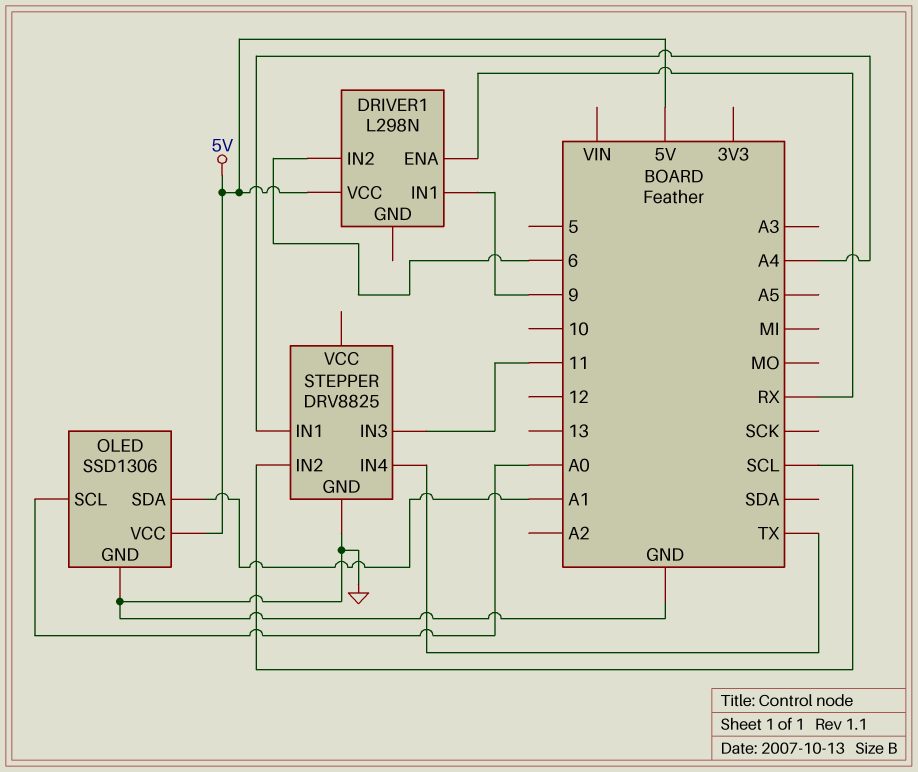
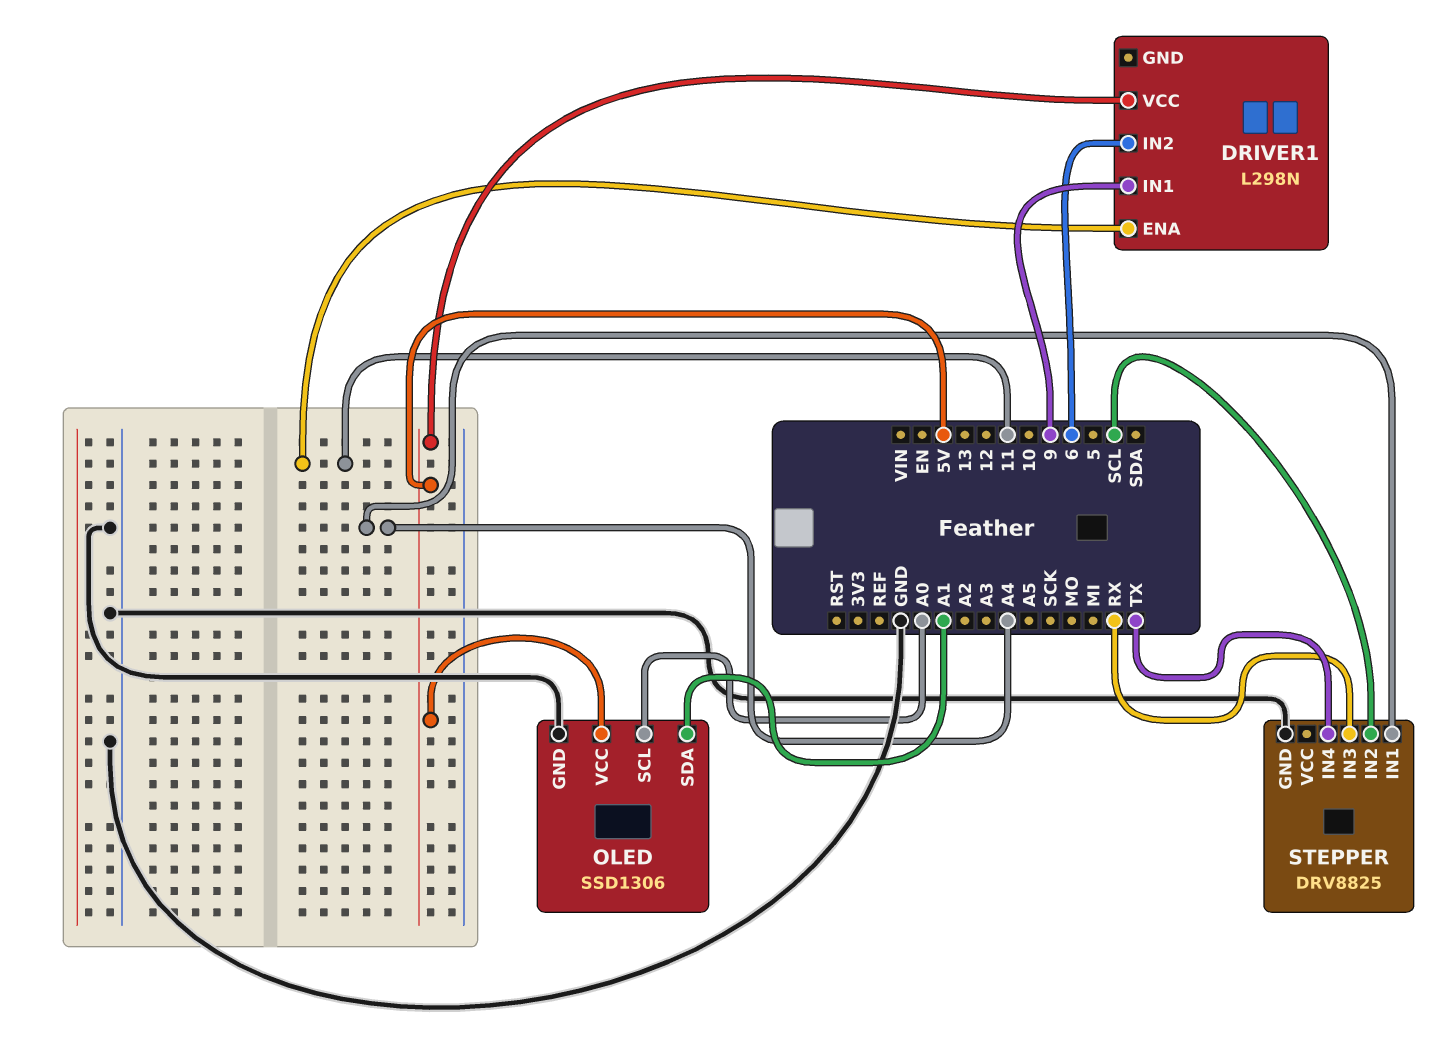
DRIVER1 pin ENA: RX -> 11
STEPPER pin IN3: 11 -> RX

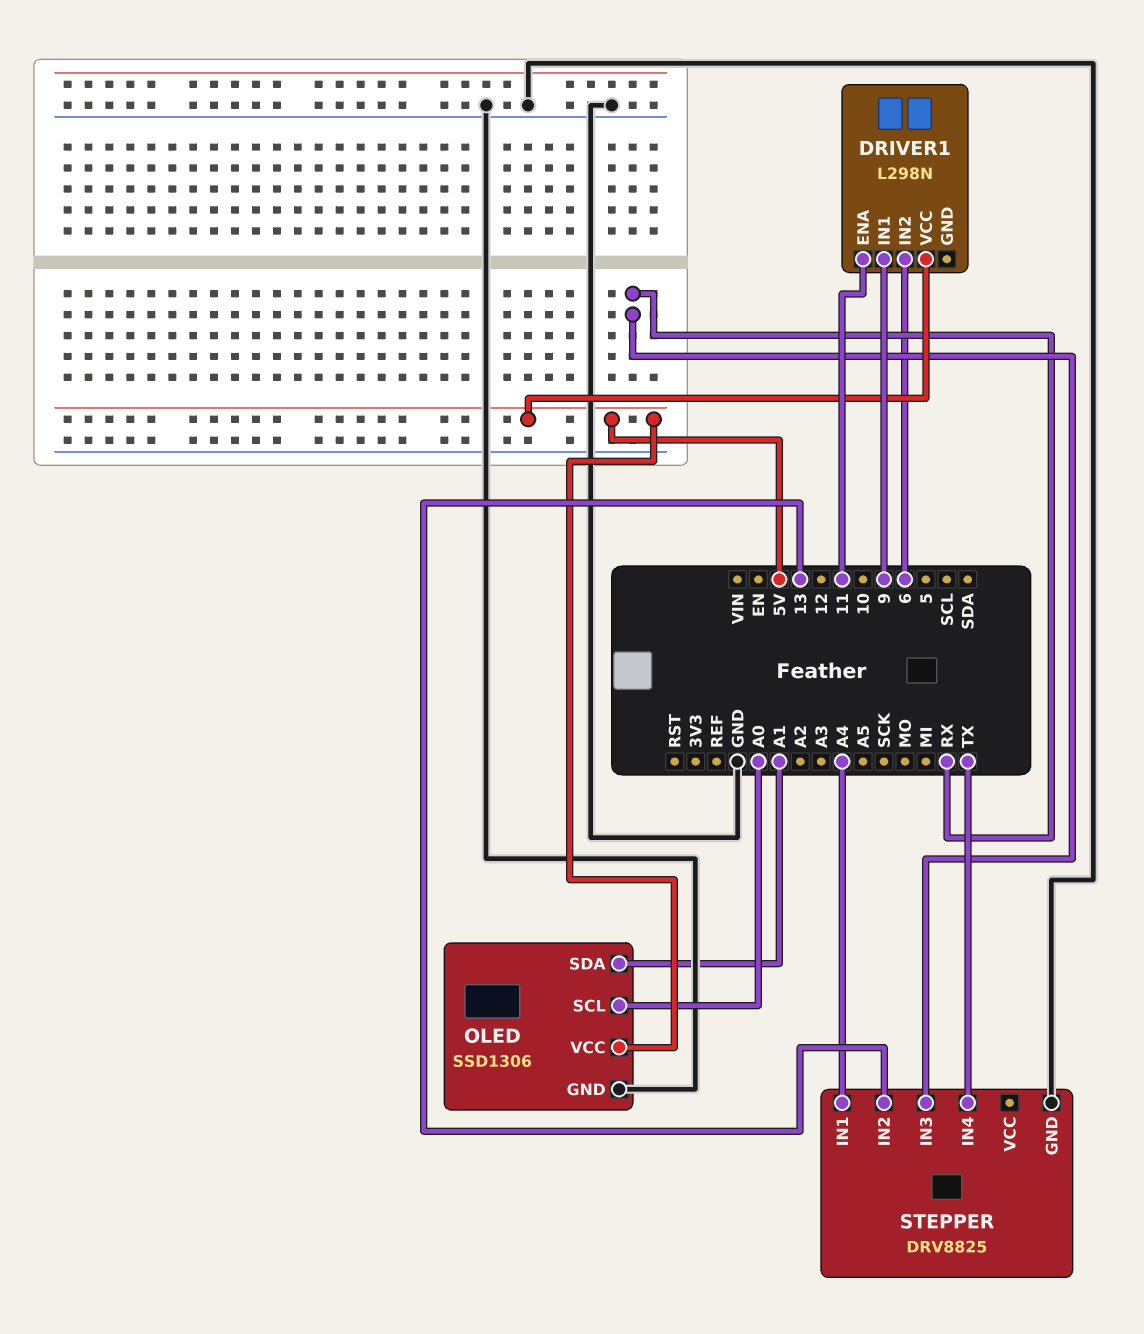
STEPPER pin IN2: SCL -> 13

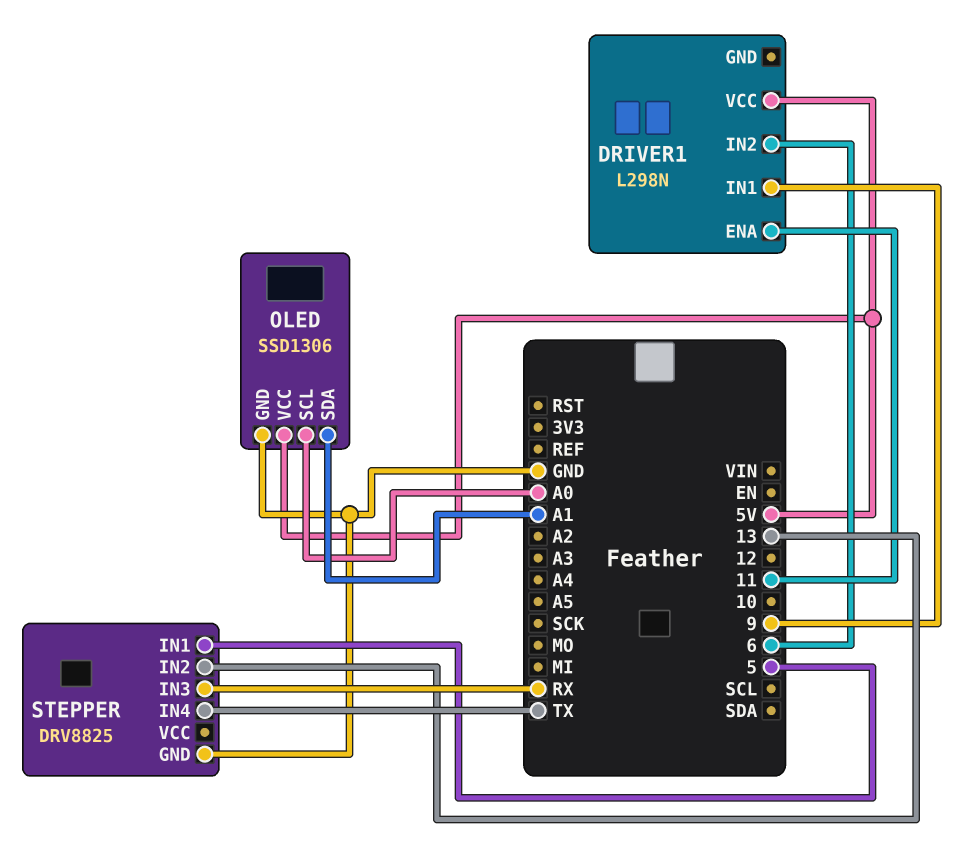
STEPPER pin IN1: A4 -> 5

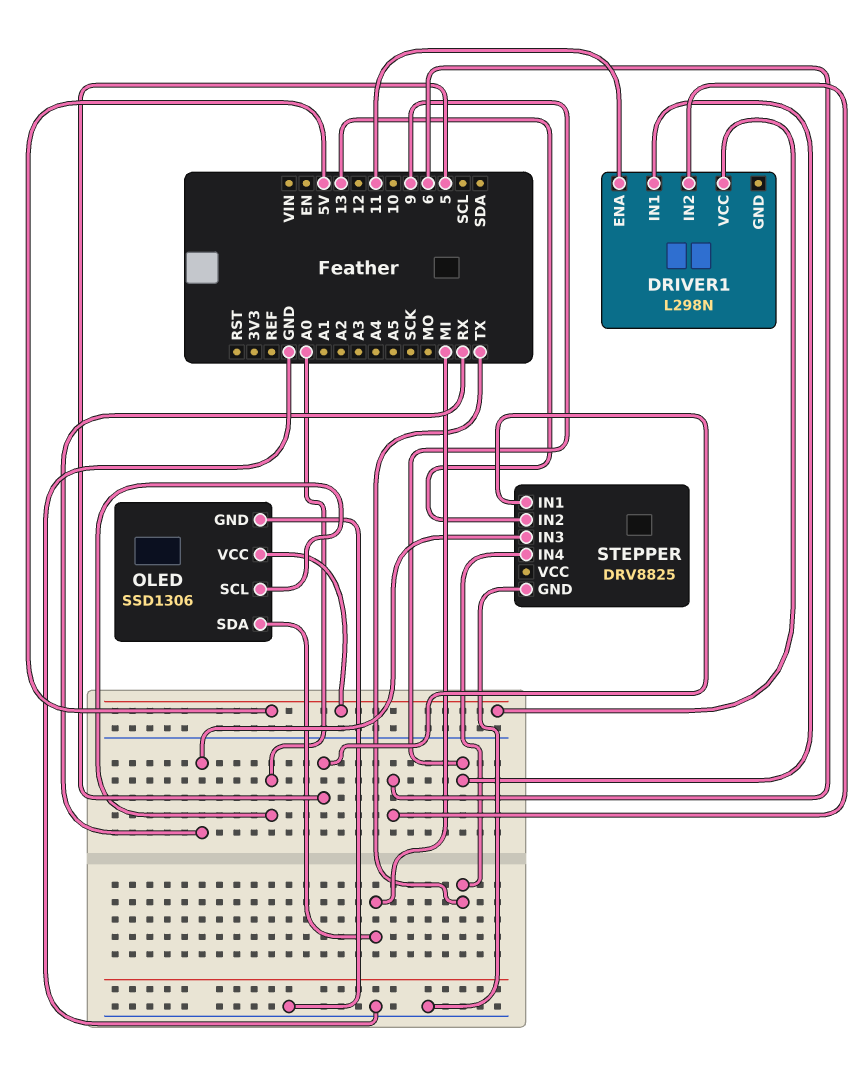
OLED pin SDA: A1 -> MI

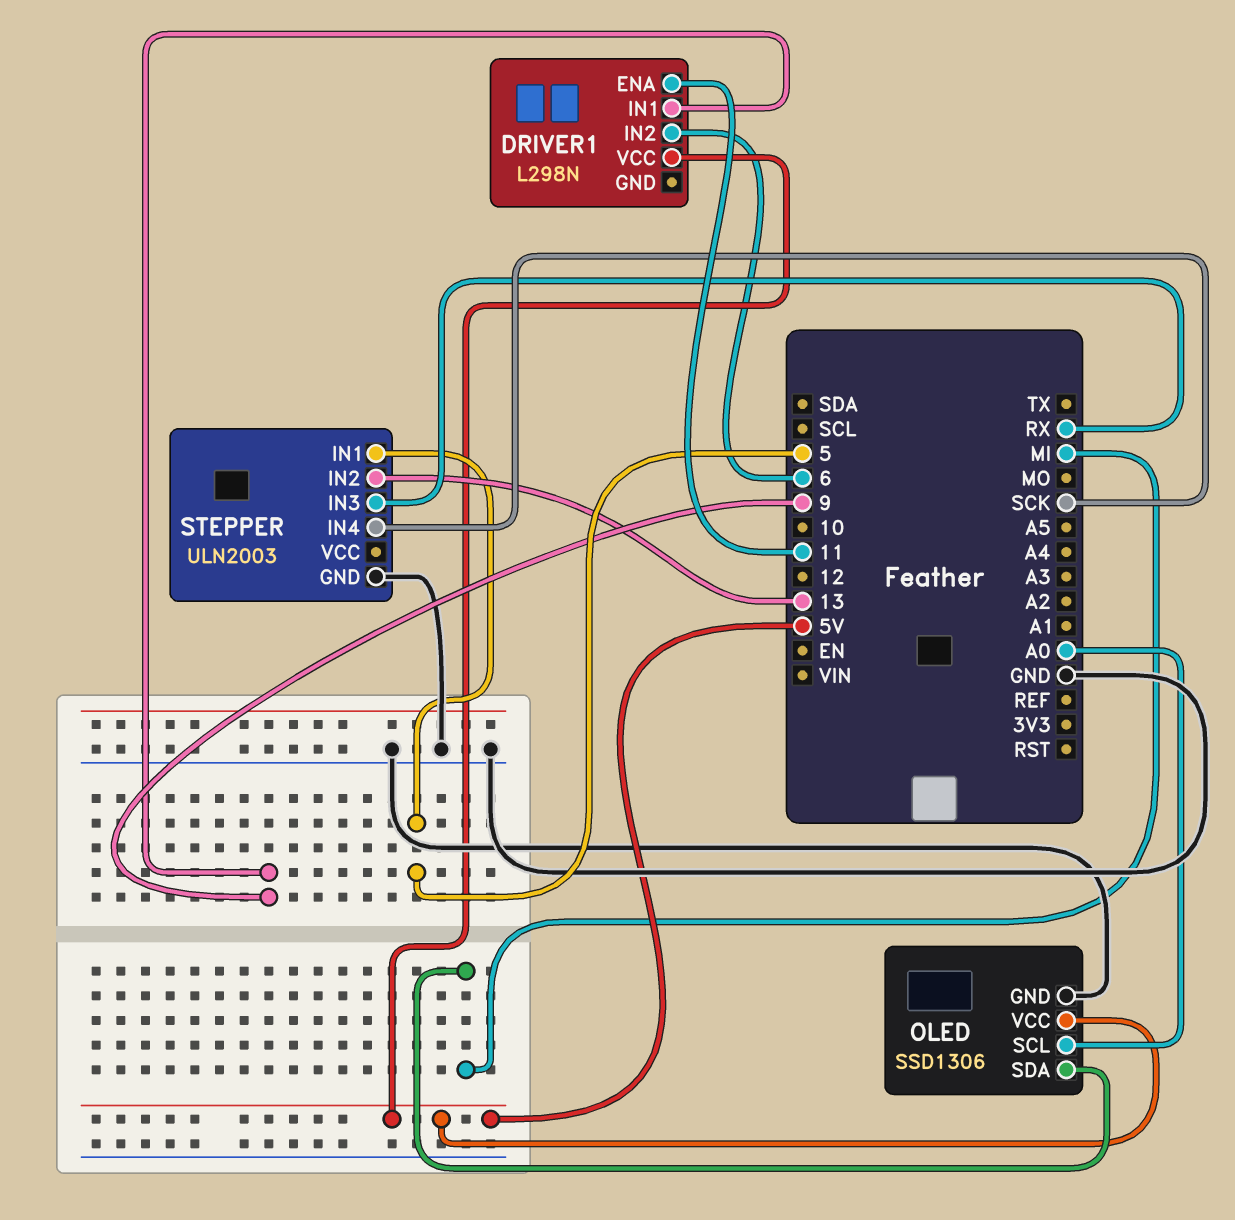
STEPPER: DRV8825 -> ULN2003
STEPPER pin IN4: TX -> SCK

